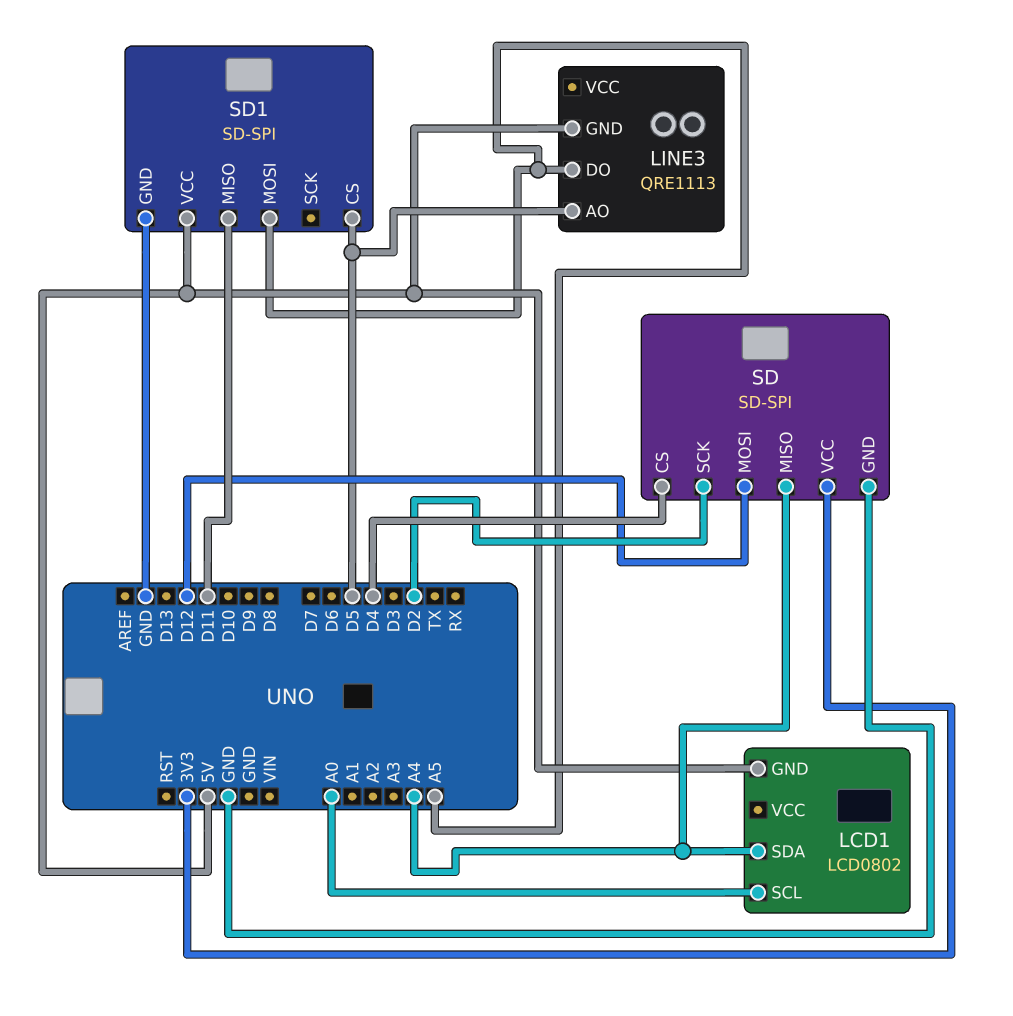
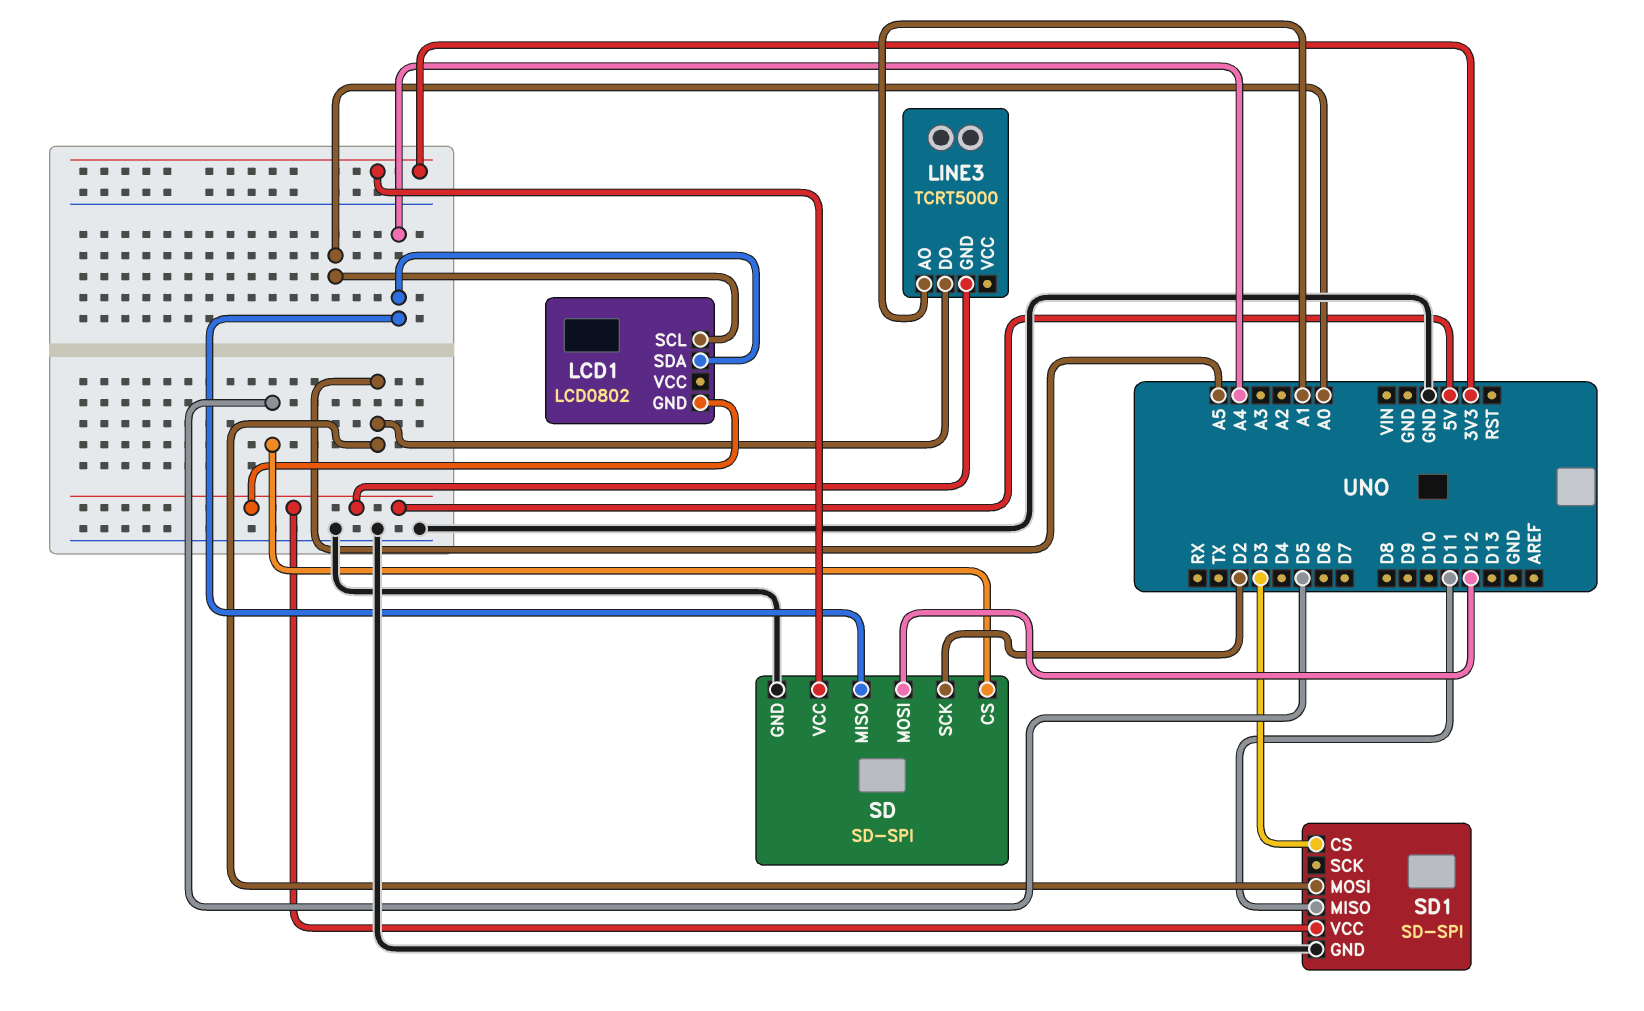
LINE3: QRE1113 -> TCRT5000
LINE3 pin AO: D5 -> A1
SD pin CS: D4 -> D5
SD1 pin CS: D5 -> D3

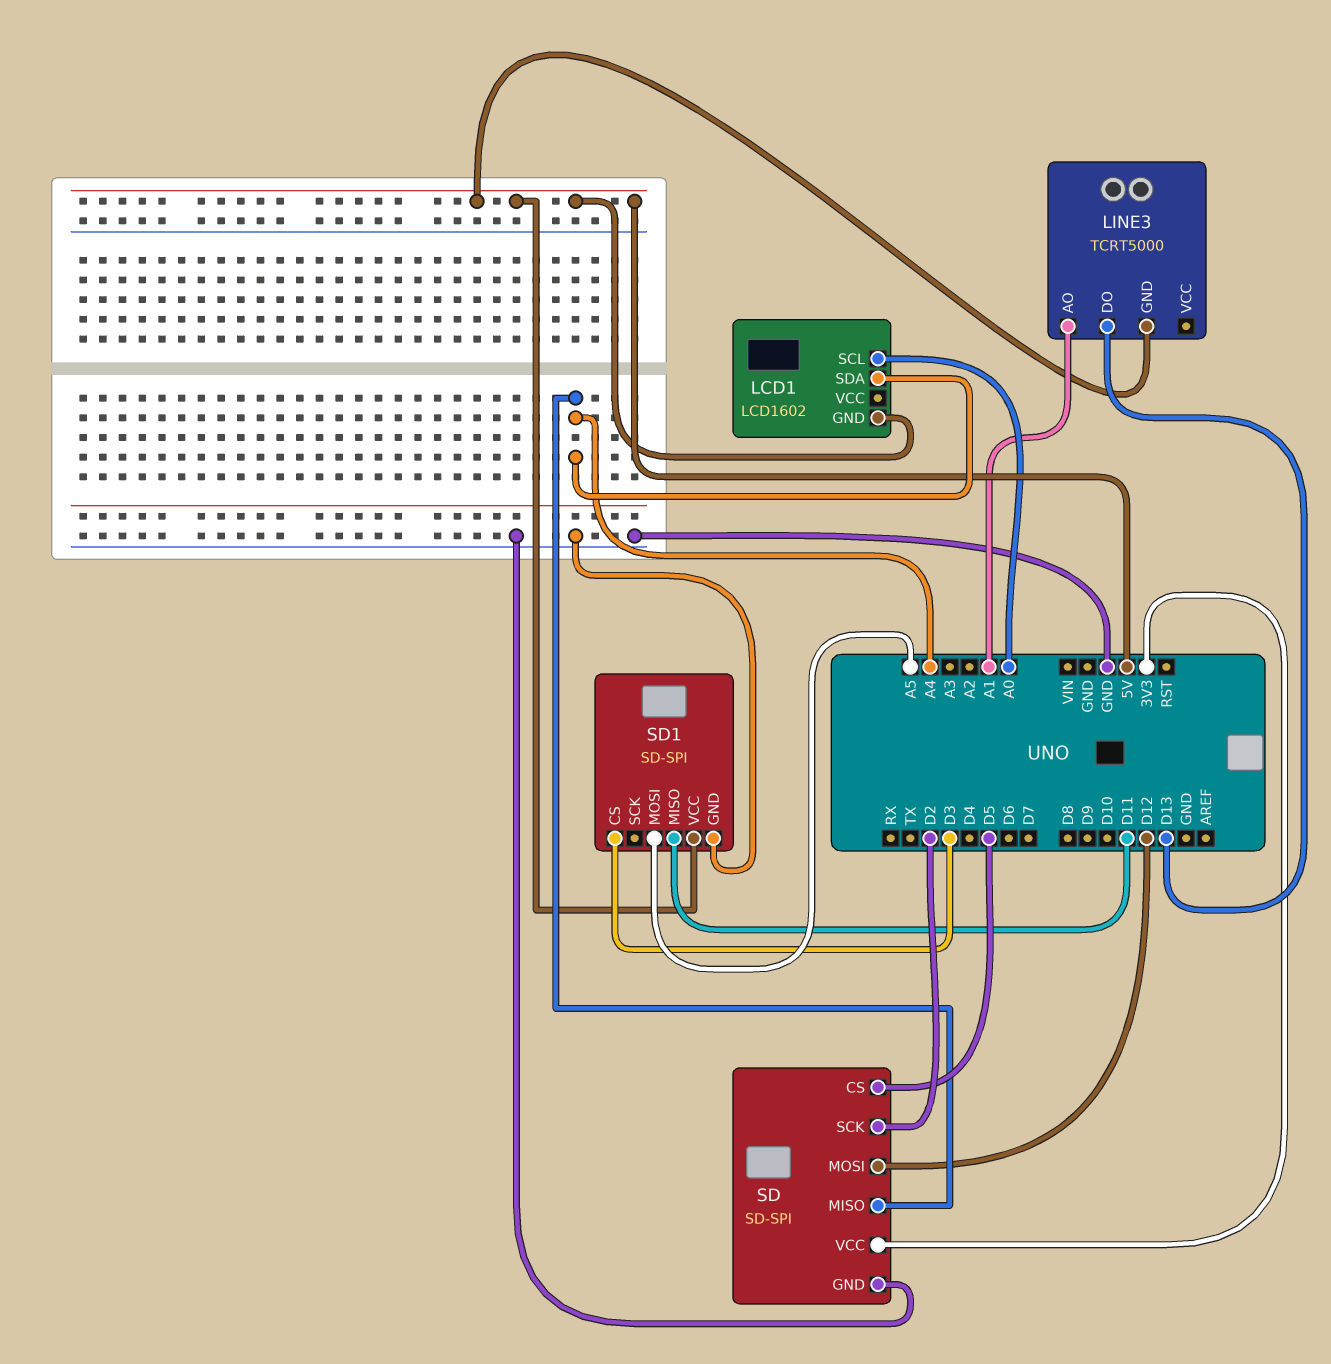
LCD1: LCD0802 -> LCD1602
LINE3 pin DO: A5 -> D13

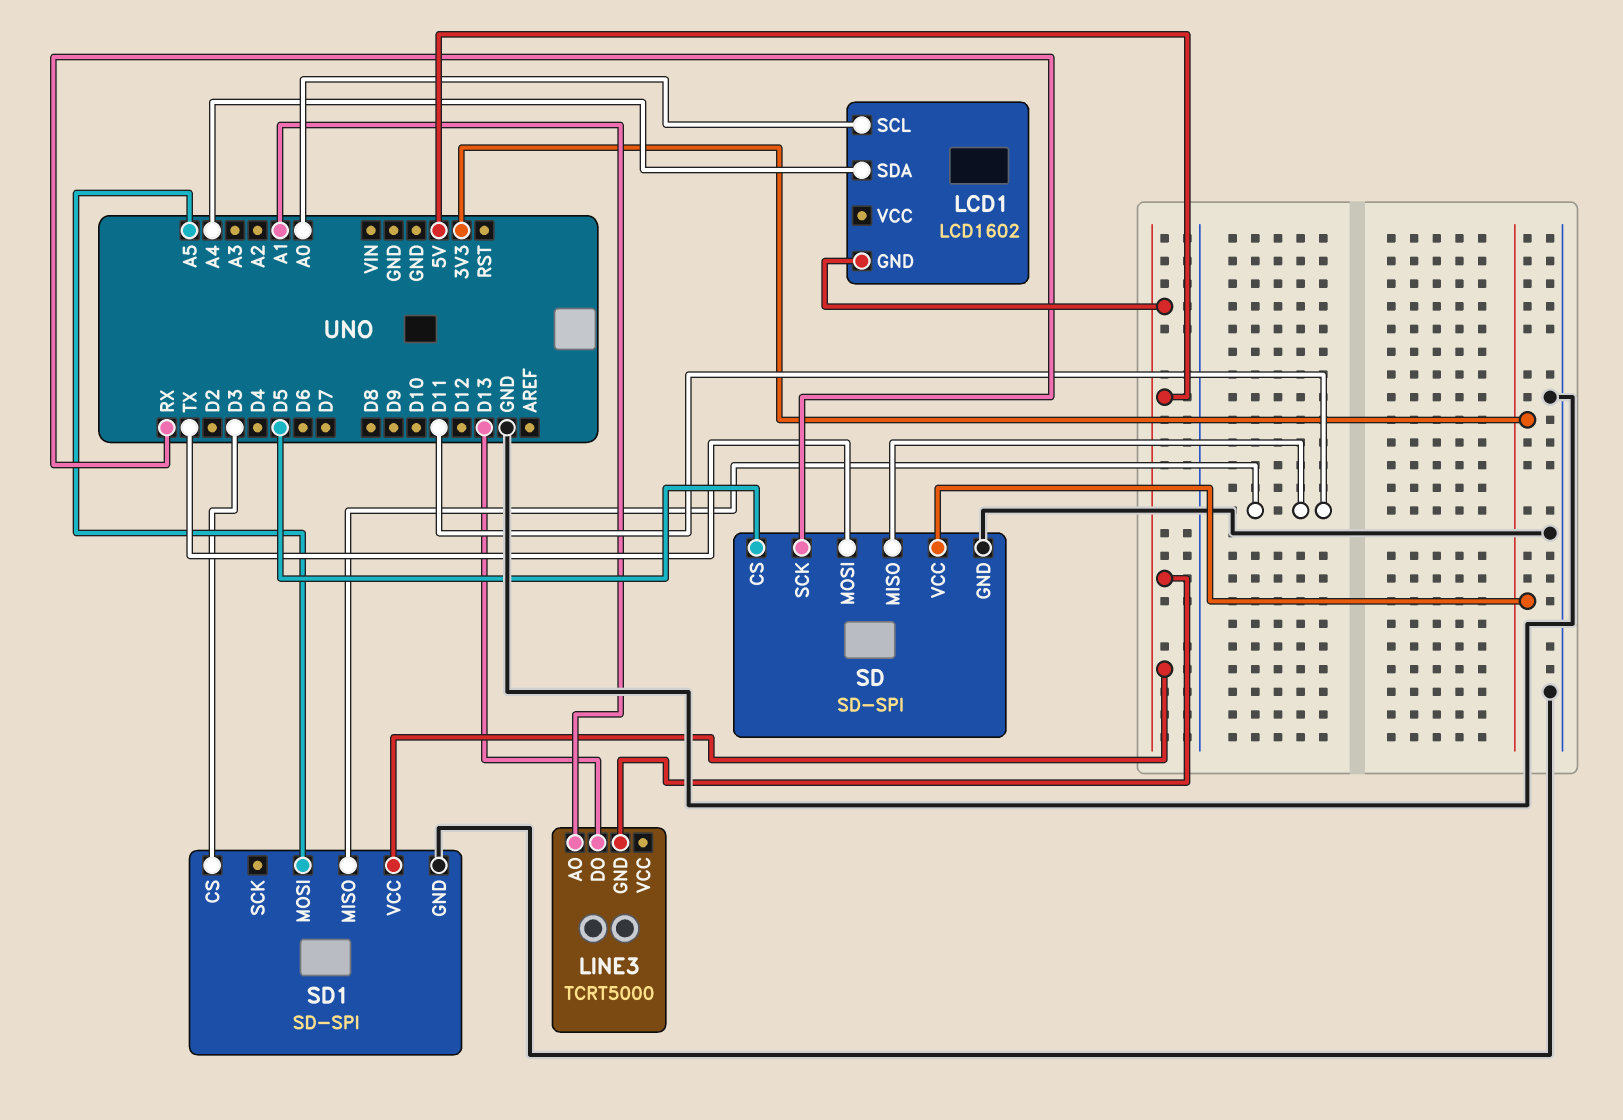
SD pin MISO: A4 -> D11
SD pin MOSI: D12 -> TX
SD pin SCK: D2 -> RX

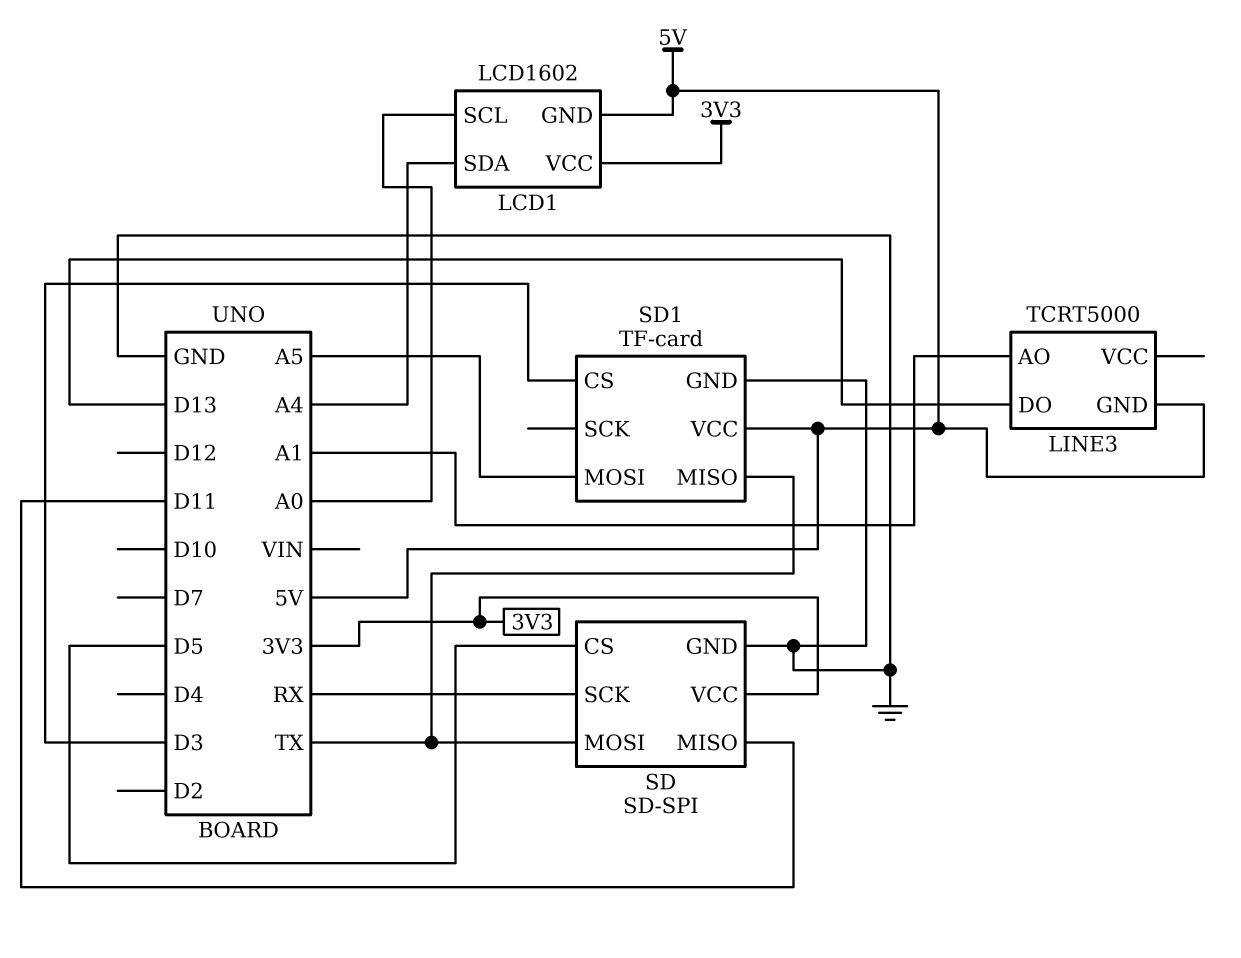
LCD1 pin VCC: none -> 3V3
SD1: SD-SPI -> TF-card
SD1 pin MISO: D11 -> TX

